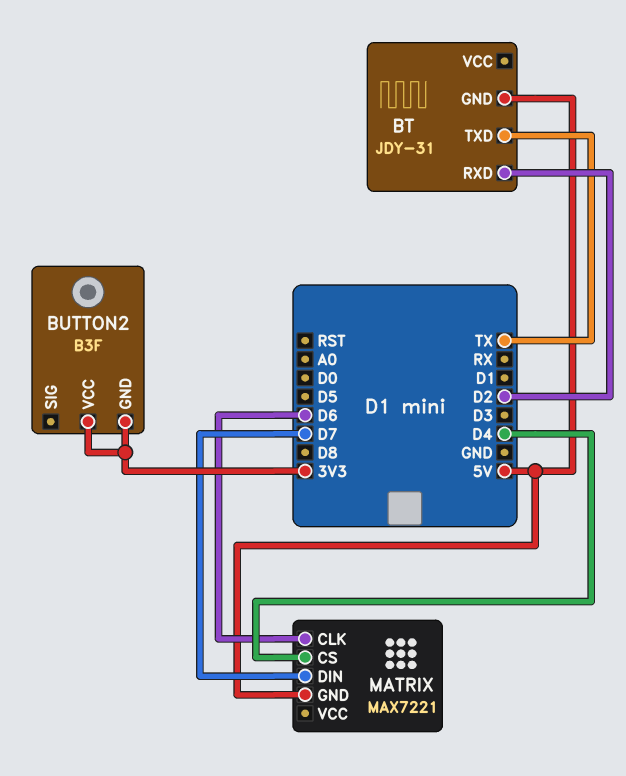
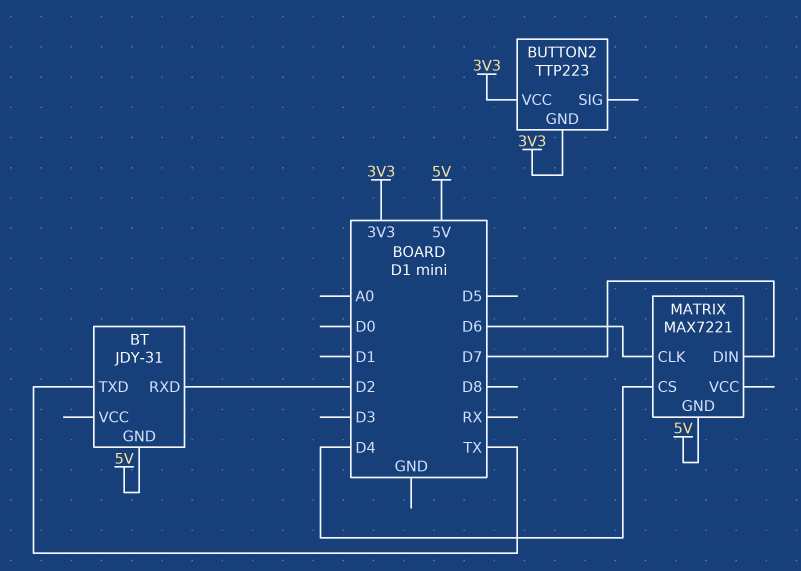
BUTTON2: B3F -> TTP223

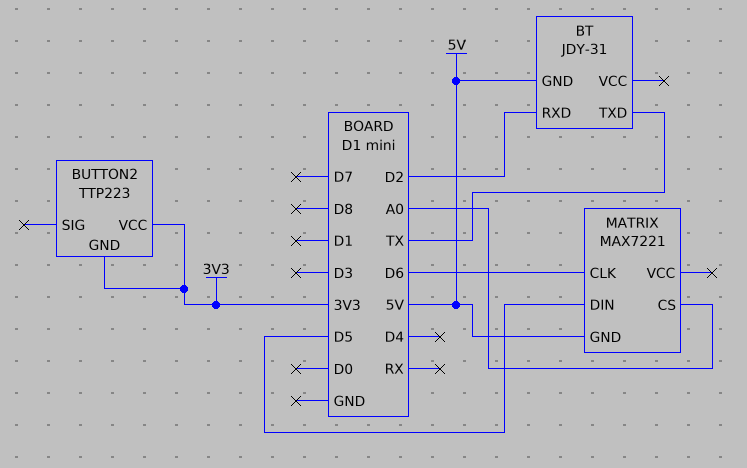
MATRIX pin CS: D4 -> A0
MATRIX pin DIN: D7 -> D5

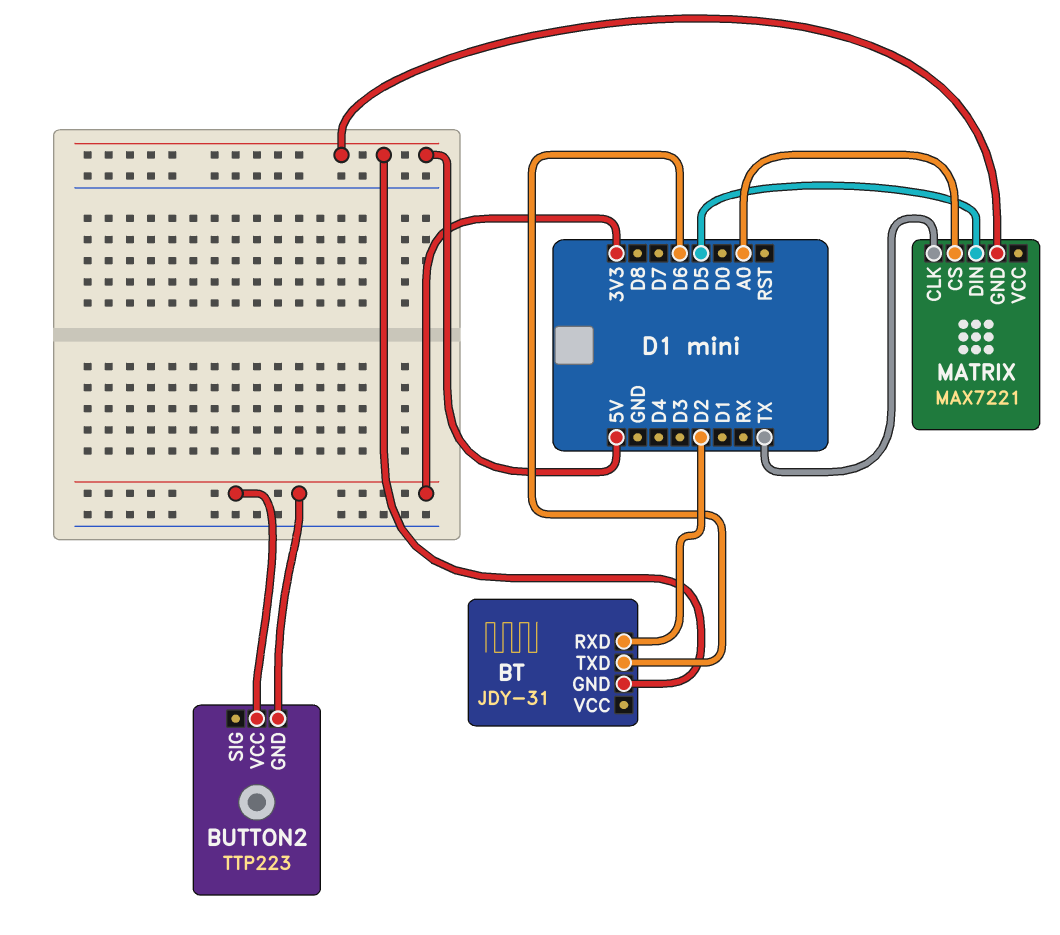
BT pin TXD: TX -> D6
MATRIX pin CLK: D6 -> TX

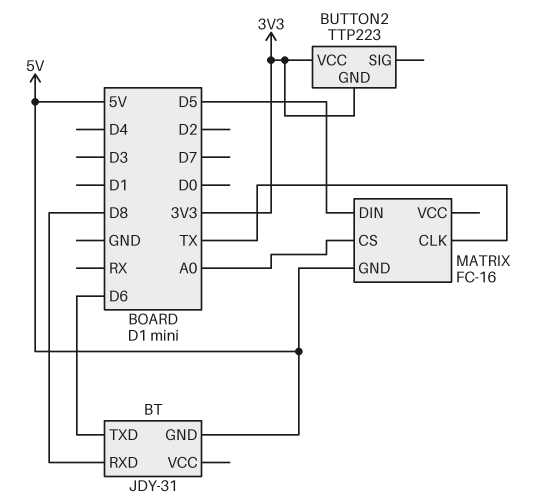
BT pin RXD: D2 -> D8
MATRIX: MAX7221 -> FC-16

